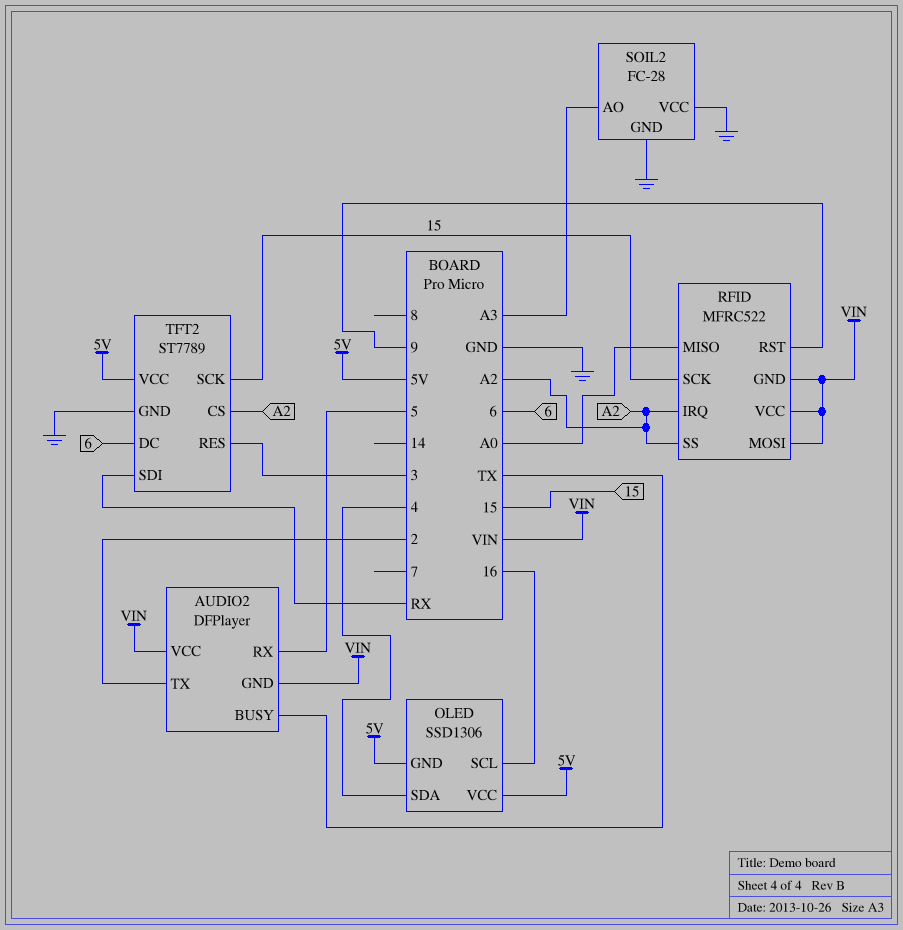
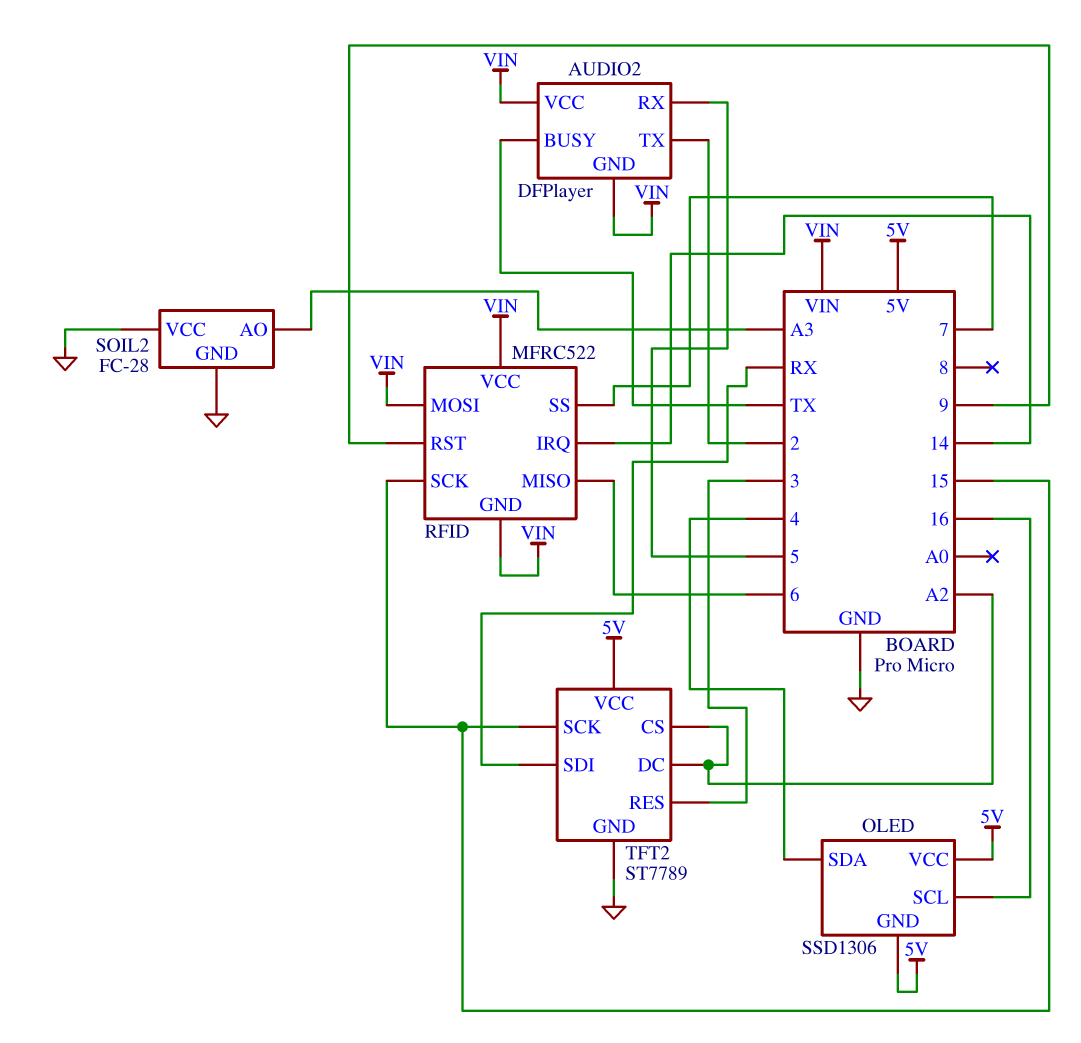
RFID pin IRQ: A2 -> 14
RFID pin MISO: A0 -> 6
RFID pin SS: A2 -> 7
TFT2 pin DC: 6 -> A2

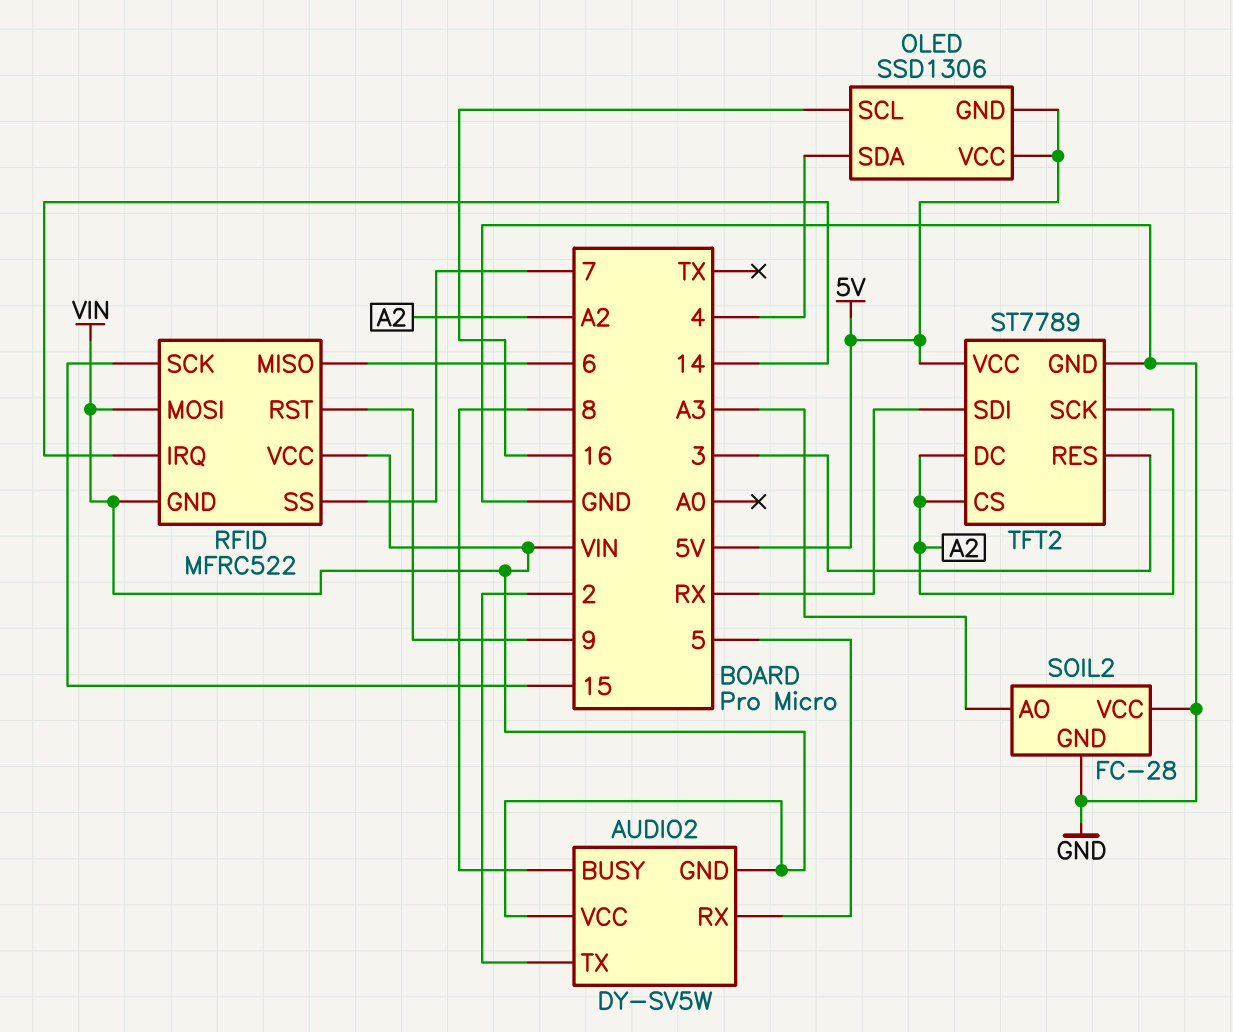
AUDIO2: DFPlayer -> DY-SV5W
AUDIO2 pin BUSY: TX -> 8
TFT2 pin SCK: 15 -> A2

